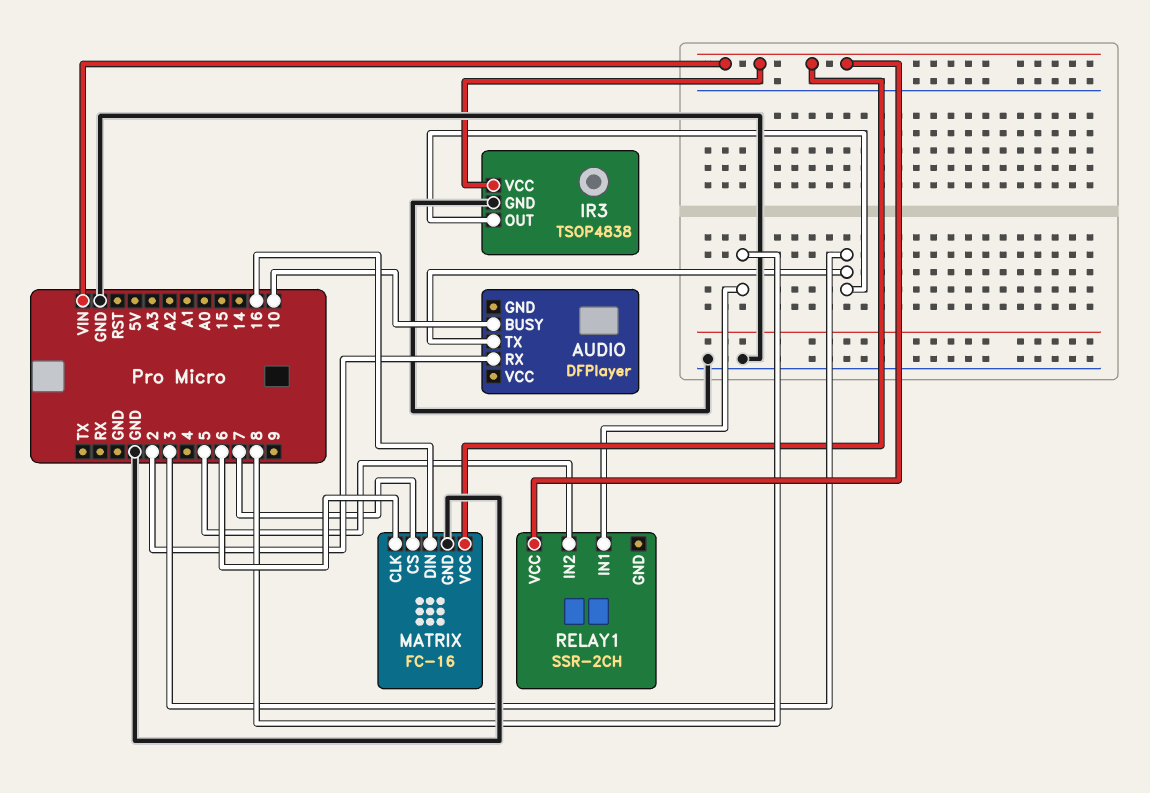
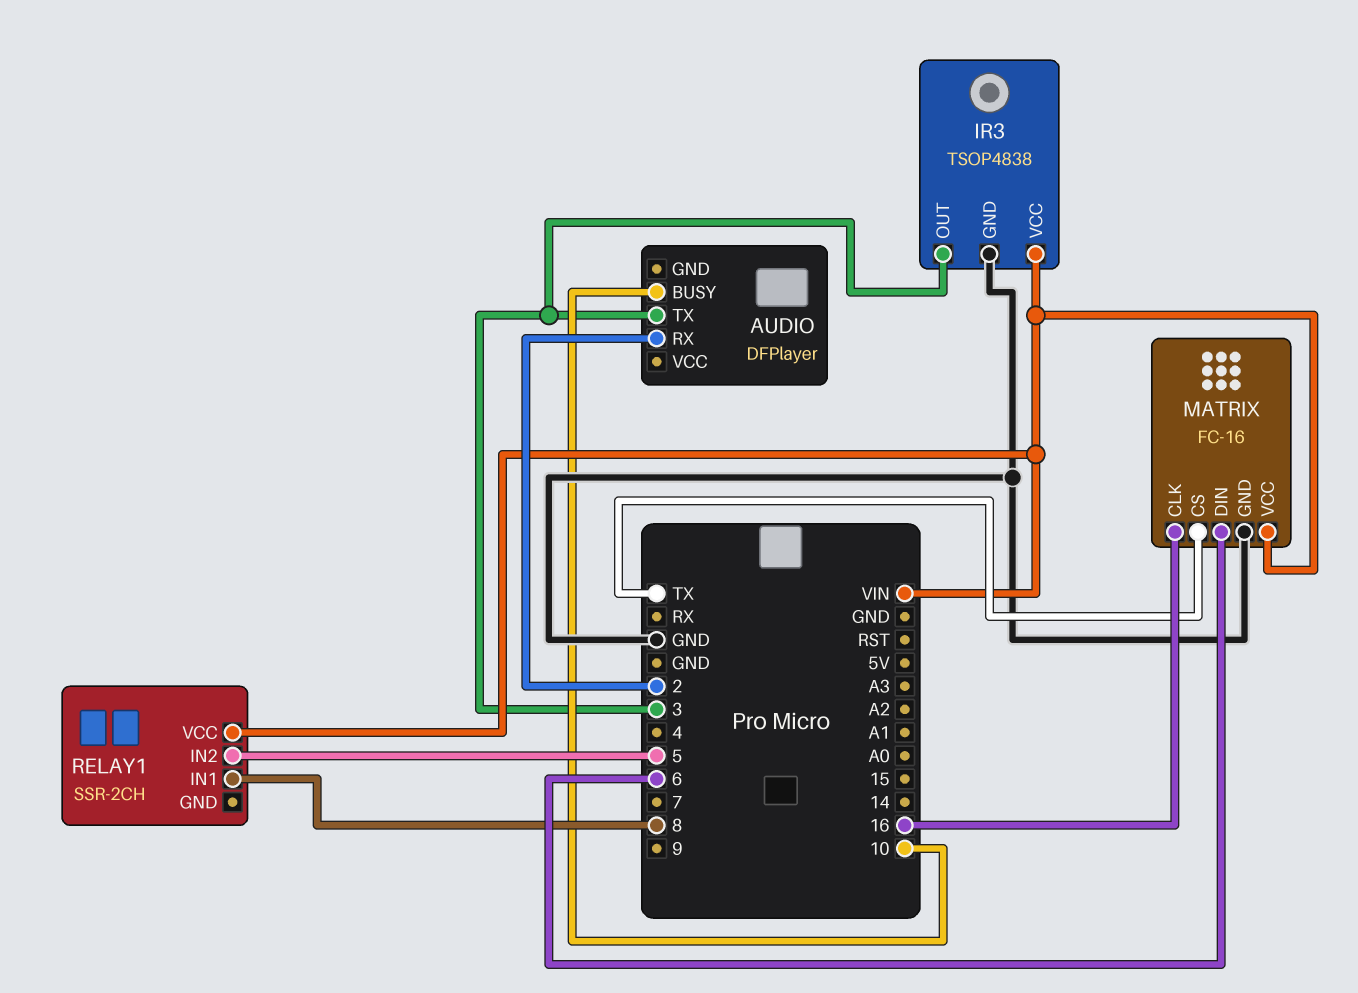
MATRIX pin CLK: 6 -> 16
MATRIX pin CS: 7 -> TX
MATRIX pin DIN: 16 -> 6

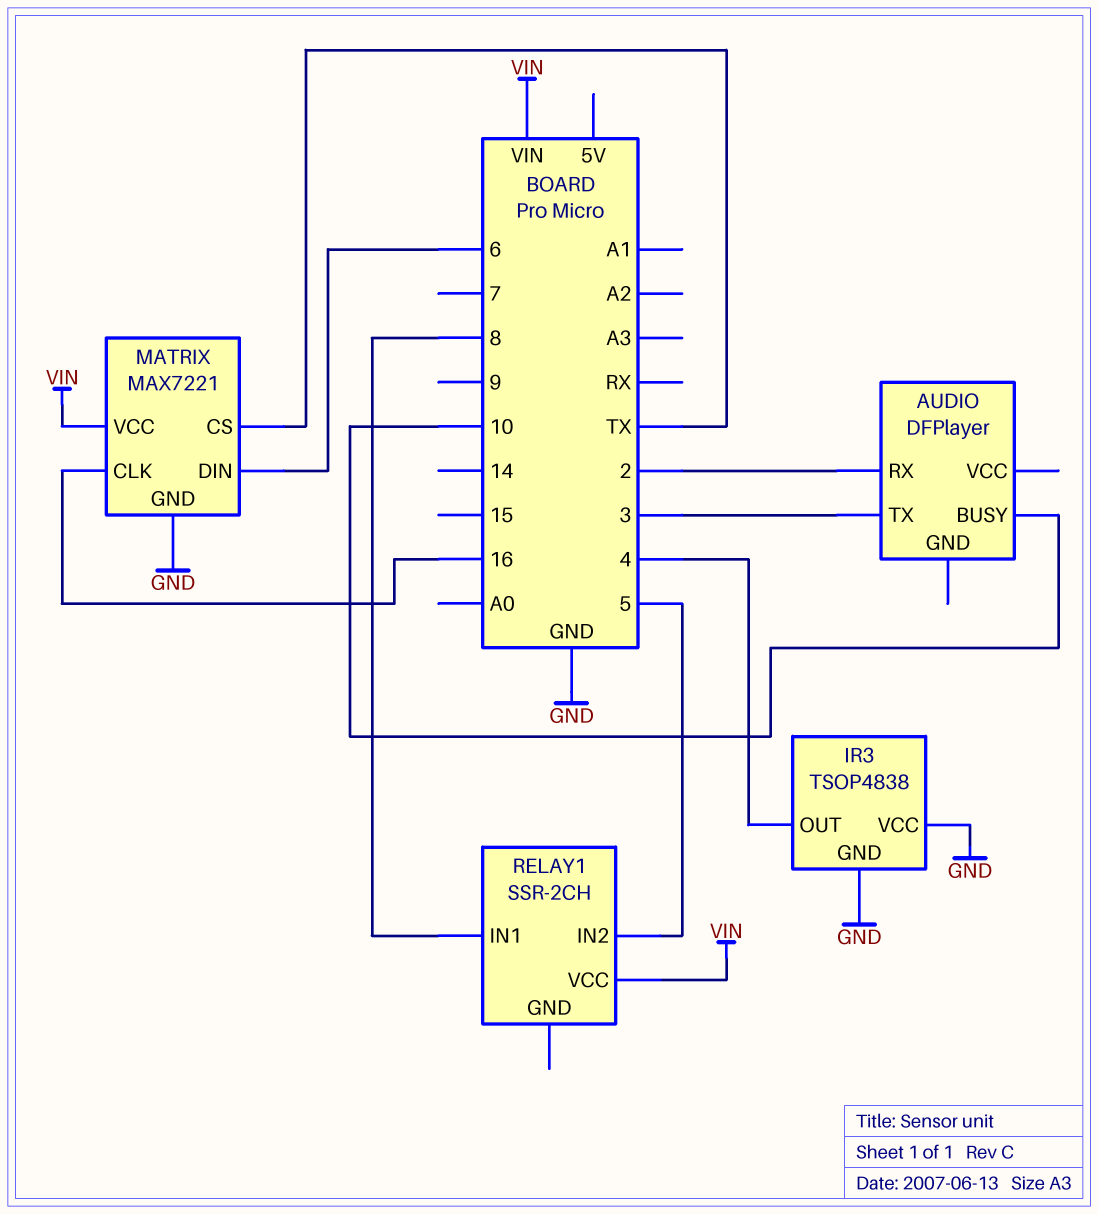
IR3 pin OUT: 3 -> 4
IR3 pin VCC: VIN -> GND
MATRIX: FC-16 -> MAX7221

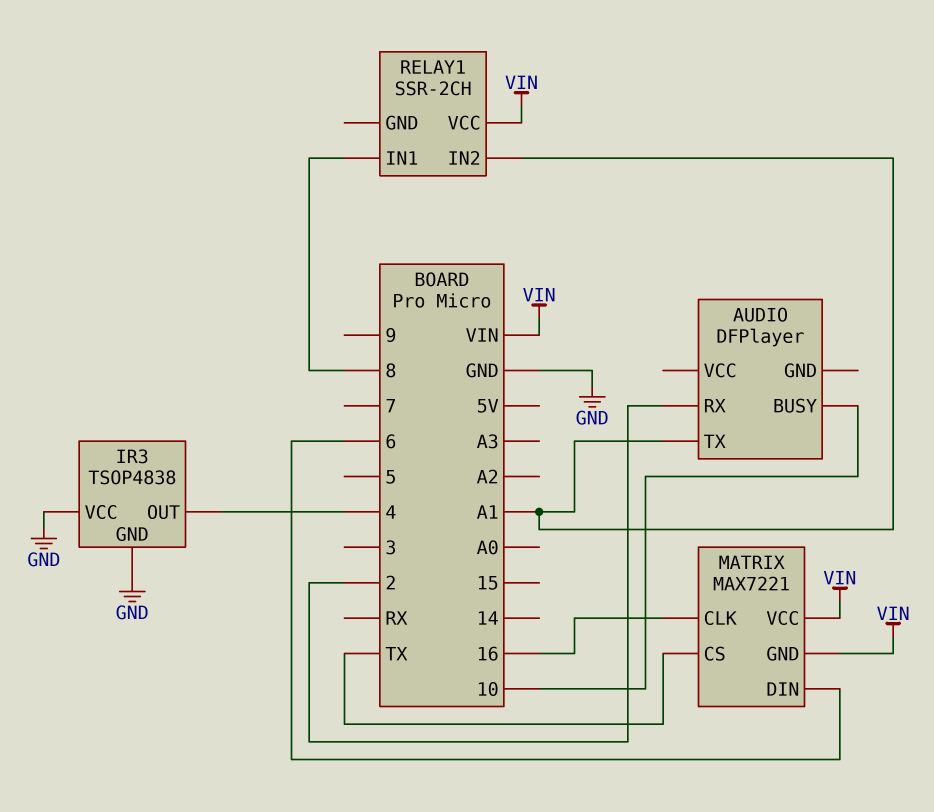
AUDIO pin TX: 3 -> A1
MATRIX pin GND: GND -> VIN
RELAY1 pin IN2: 5 -> A1

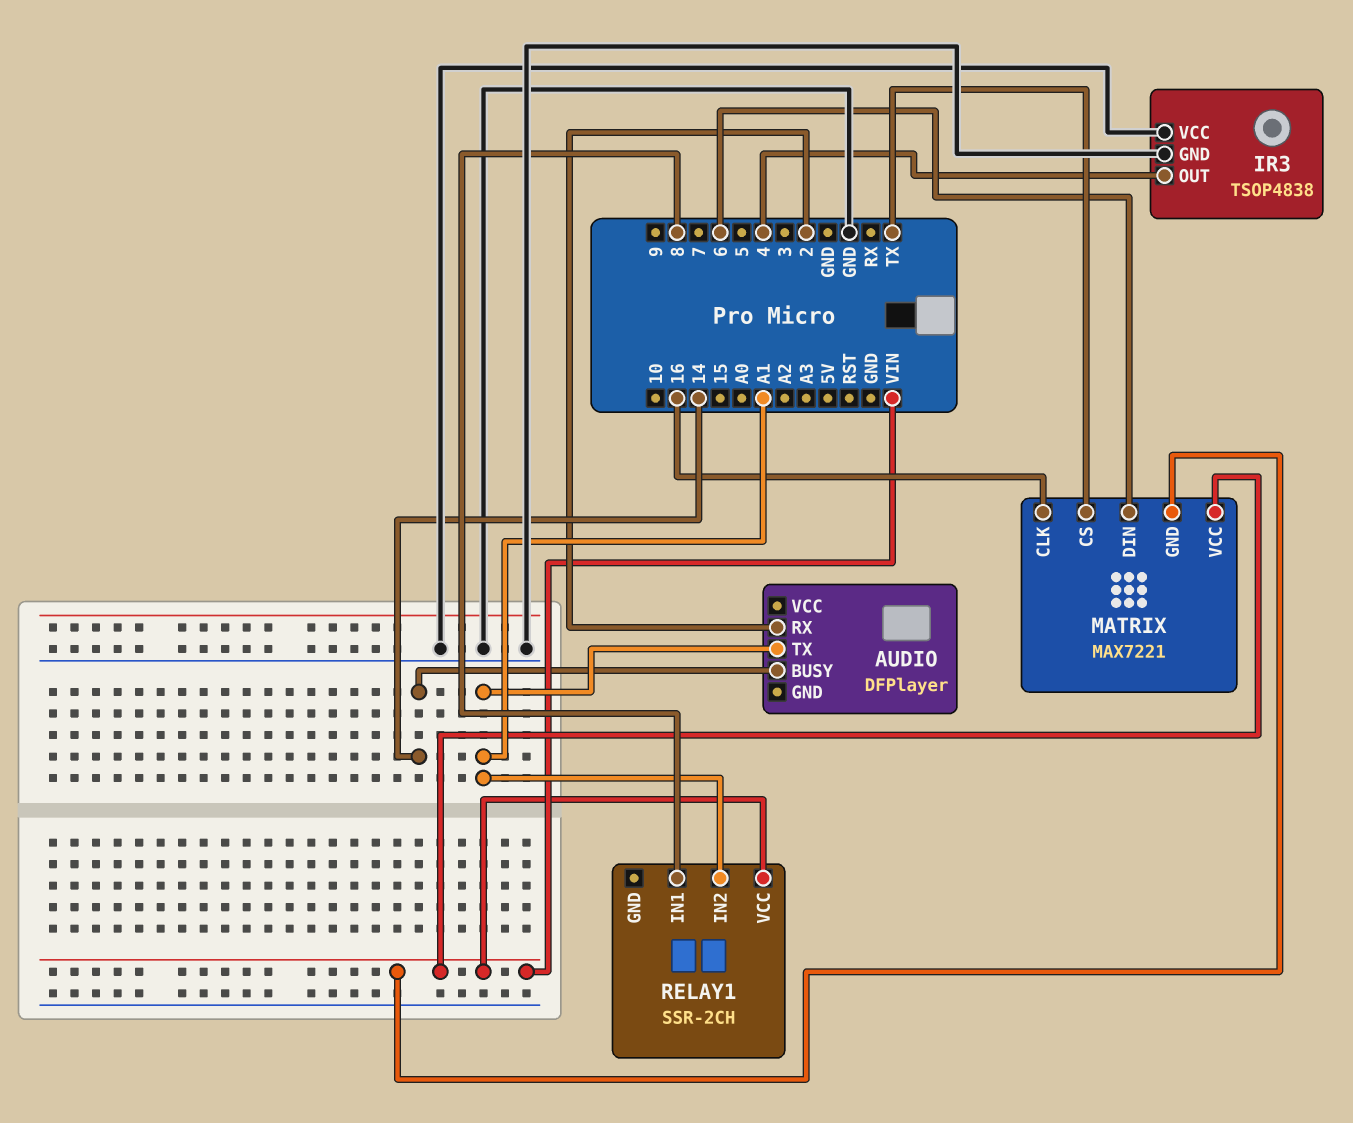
AUDIO pin BUSY: 10 -> 14

